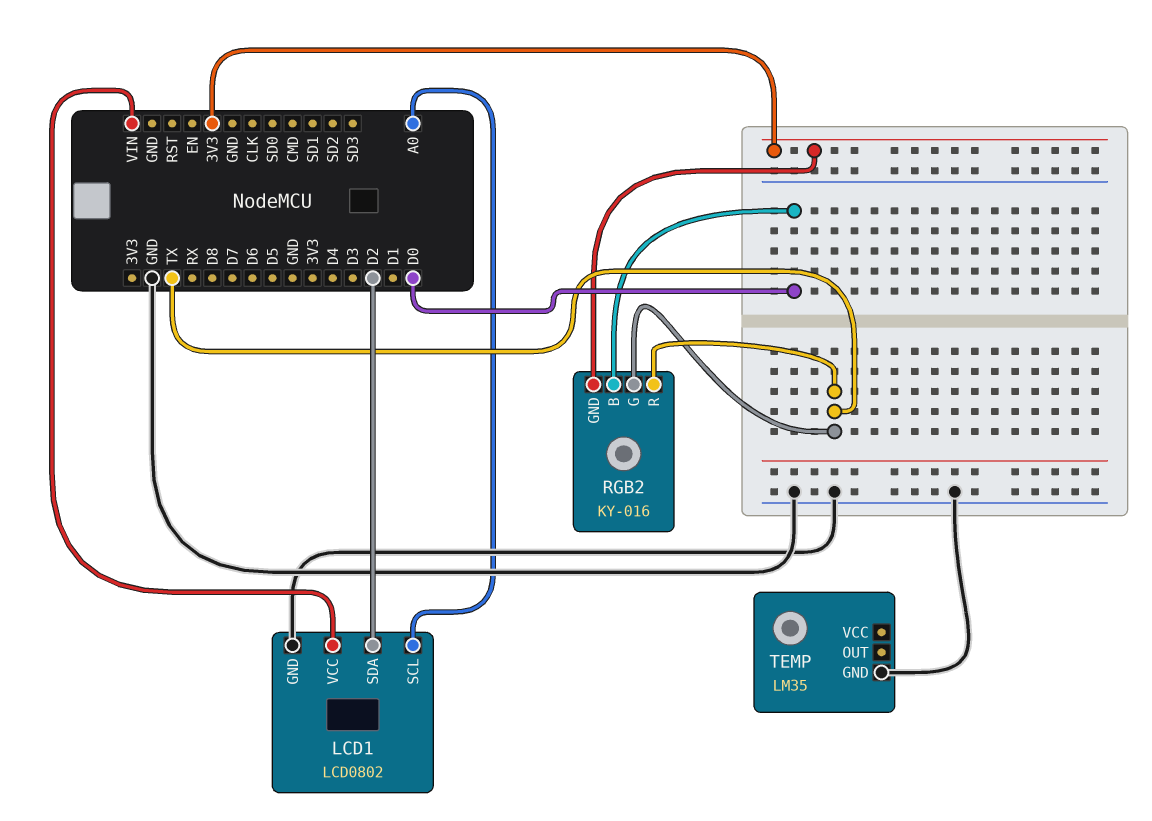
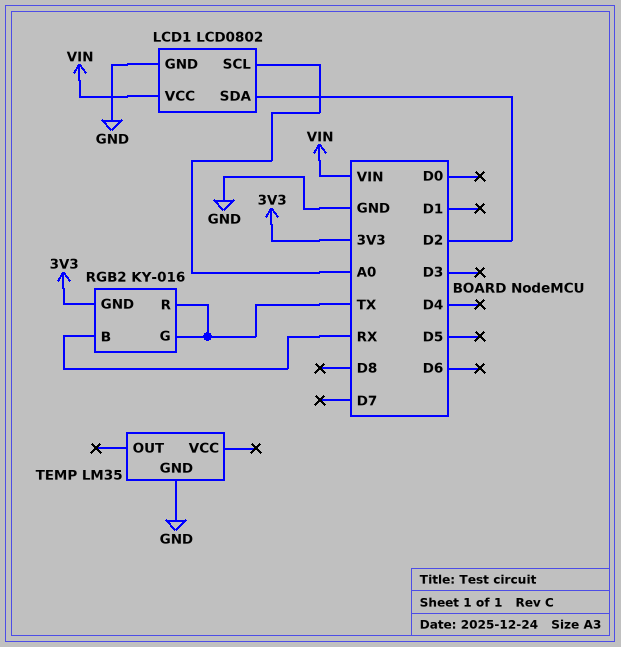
RGB2 pin B: D0 -> RX

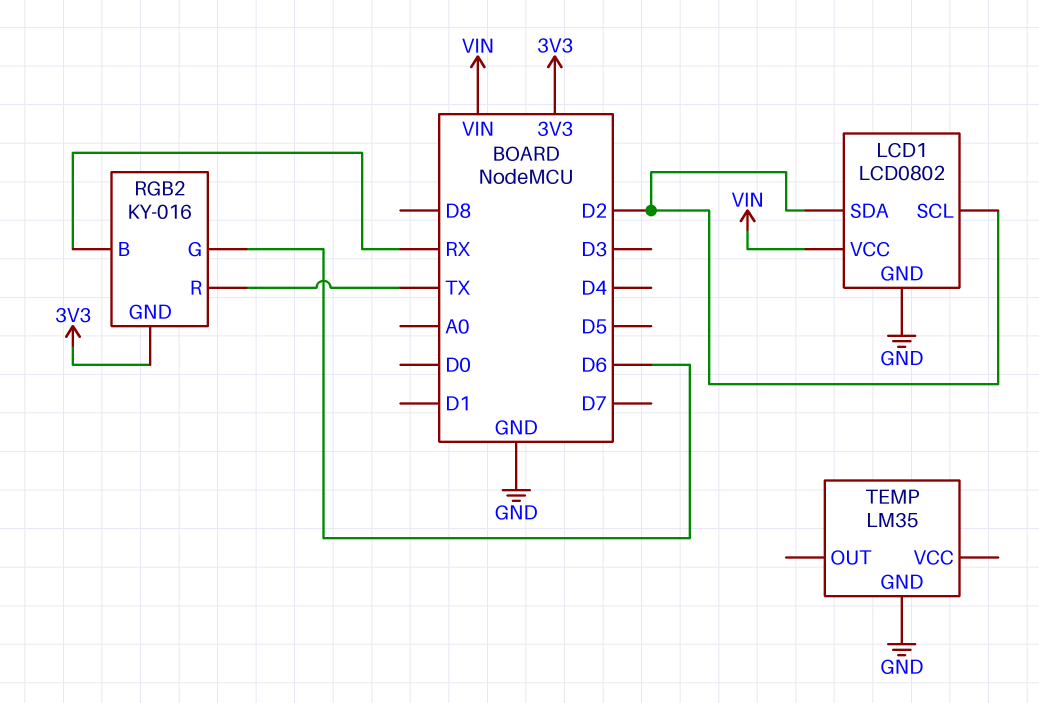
LCD1 pin SCL: A0 -> D2
RGB2 pin G: TX -> D6

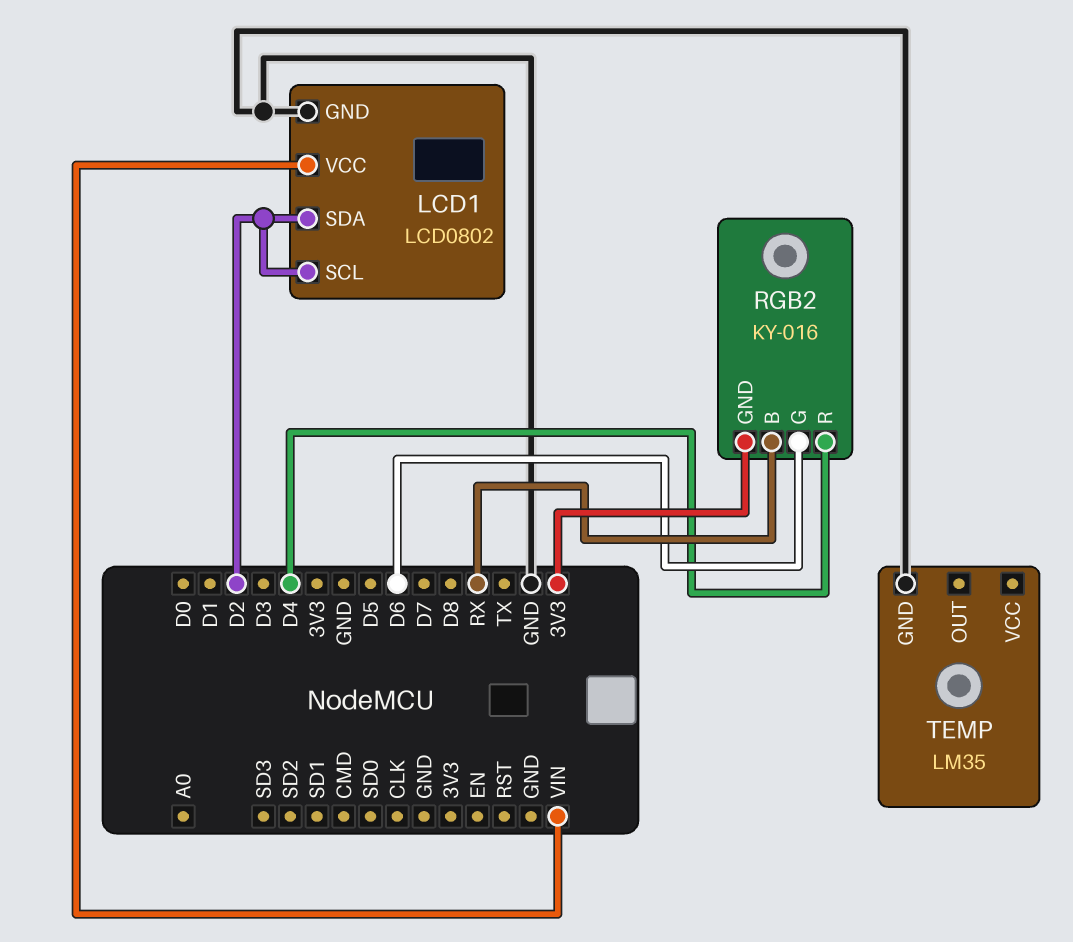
RGB2 pin R: TX -> D4

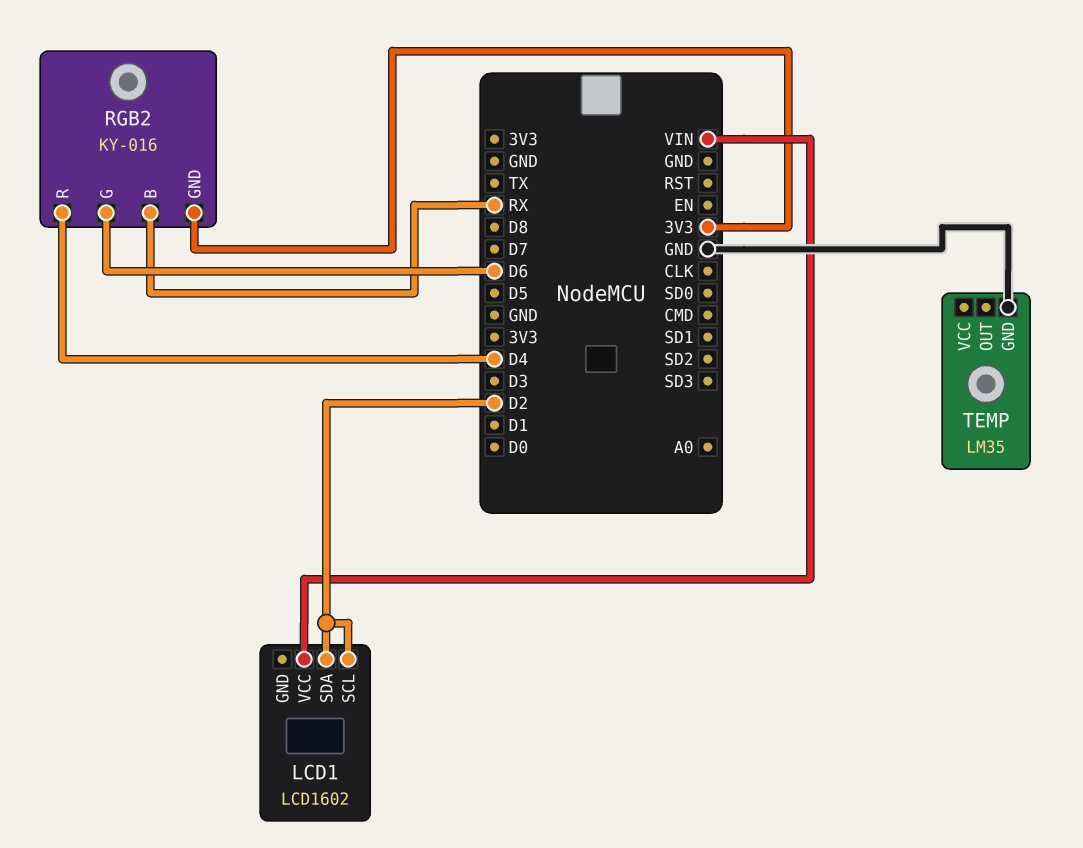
LCD1: LCD0802 -> LCD1602
LCD1 pin GND: GND -> none

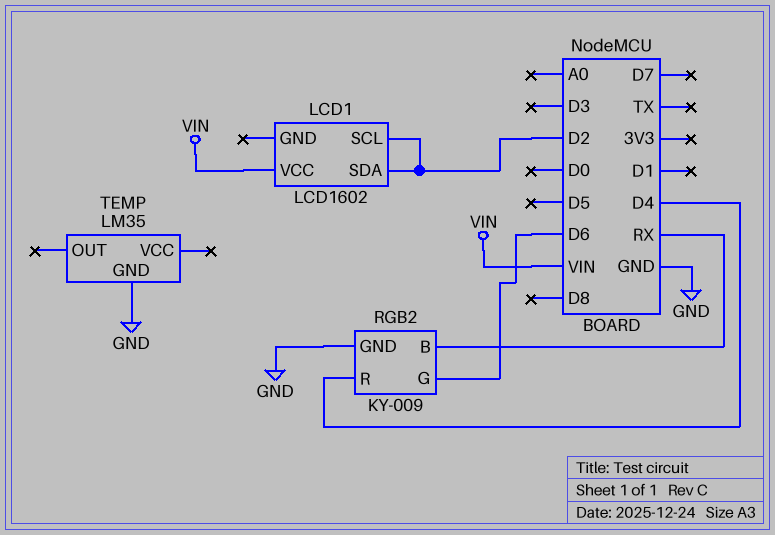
RGB2: KY-016 -> KY-009
RGB2 pin GND: 3V3 -> GND

